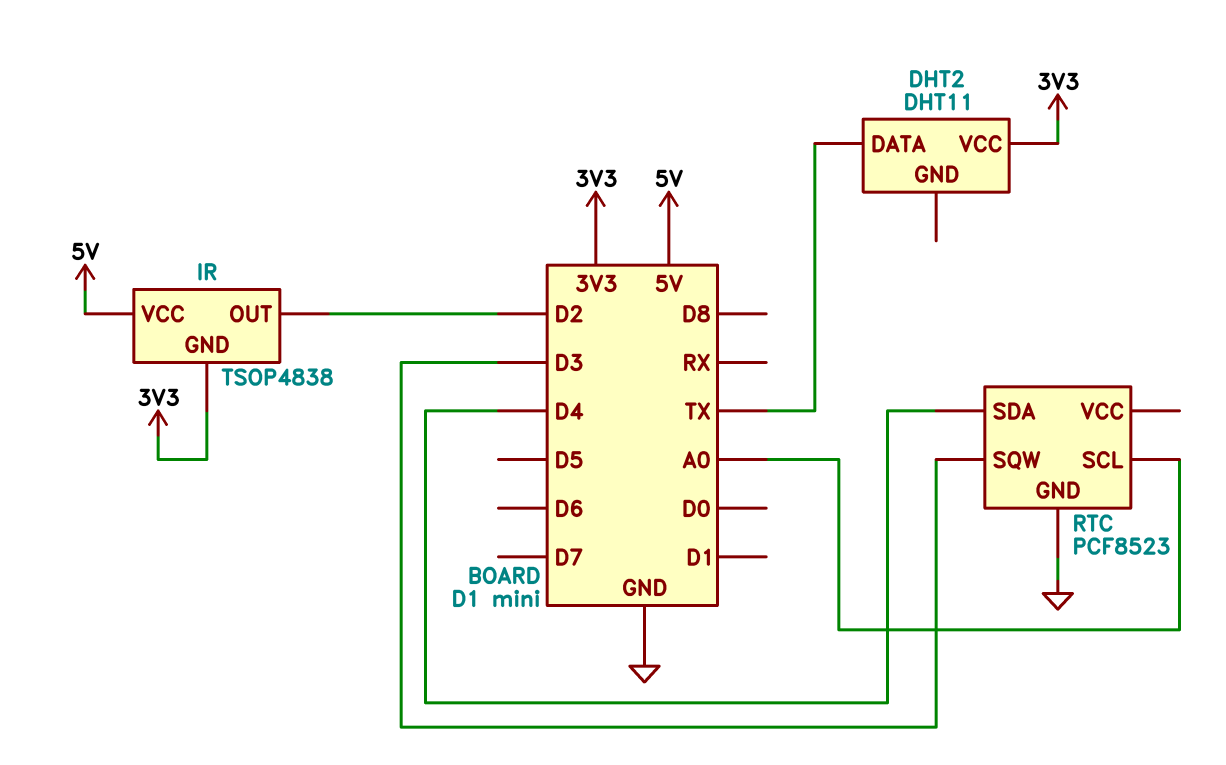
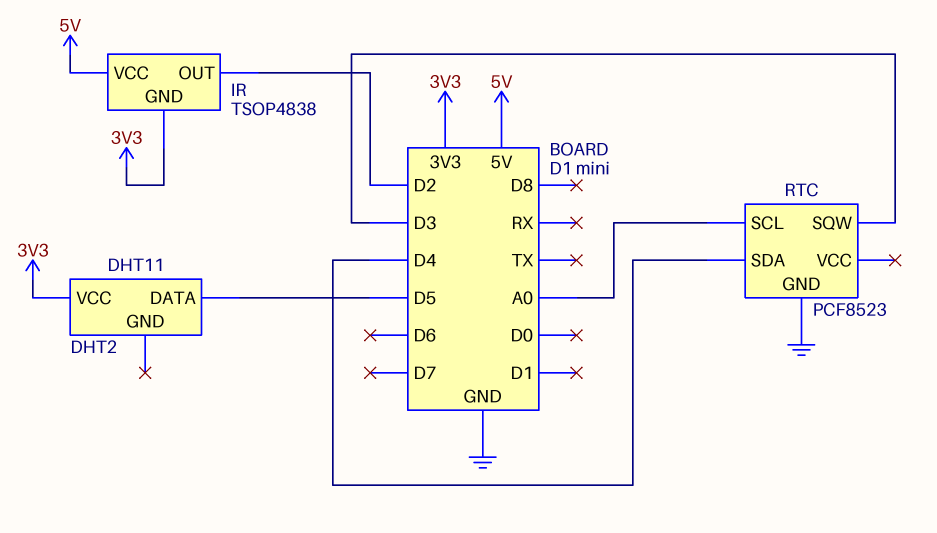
DHT2 pin DATA: TX -> D5

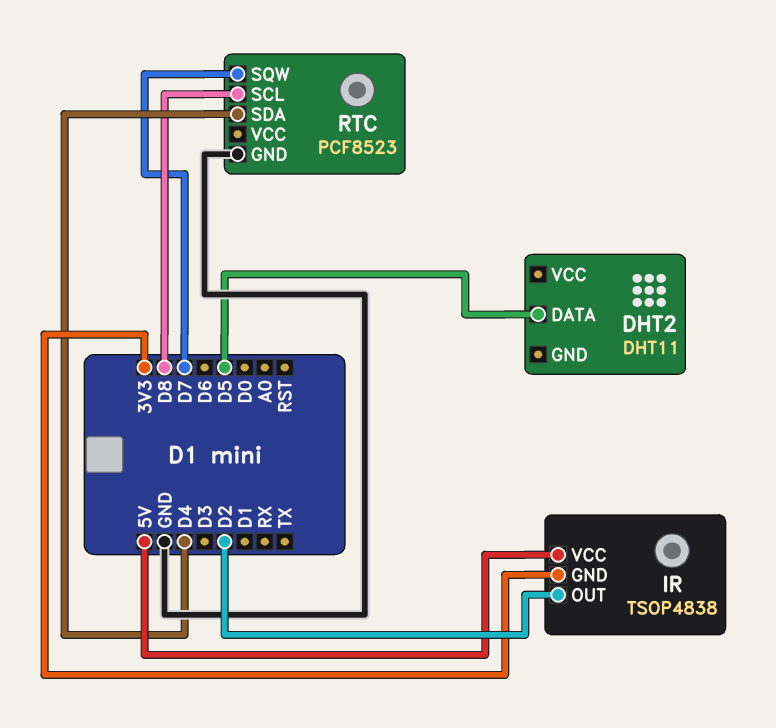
DHT2 pin VCC: 3V3 -> none
RTC pin SCL: A0 -> D8
RTC pin SQW: D3 -> D7

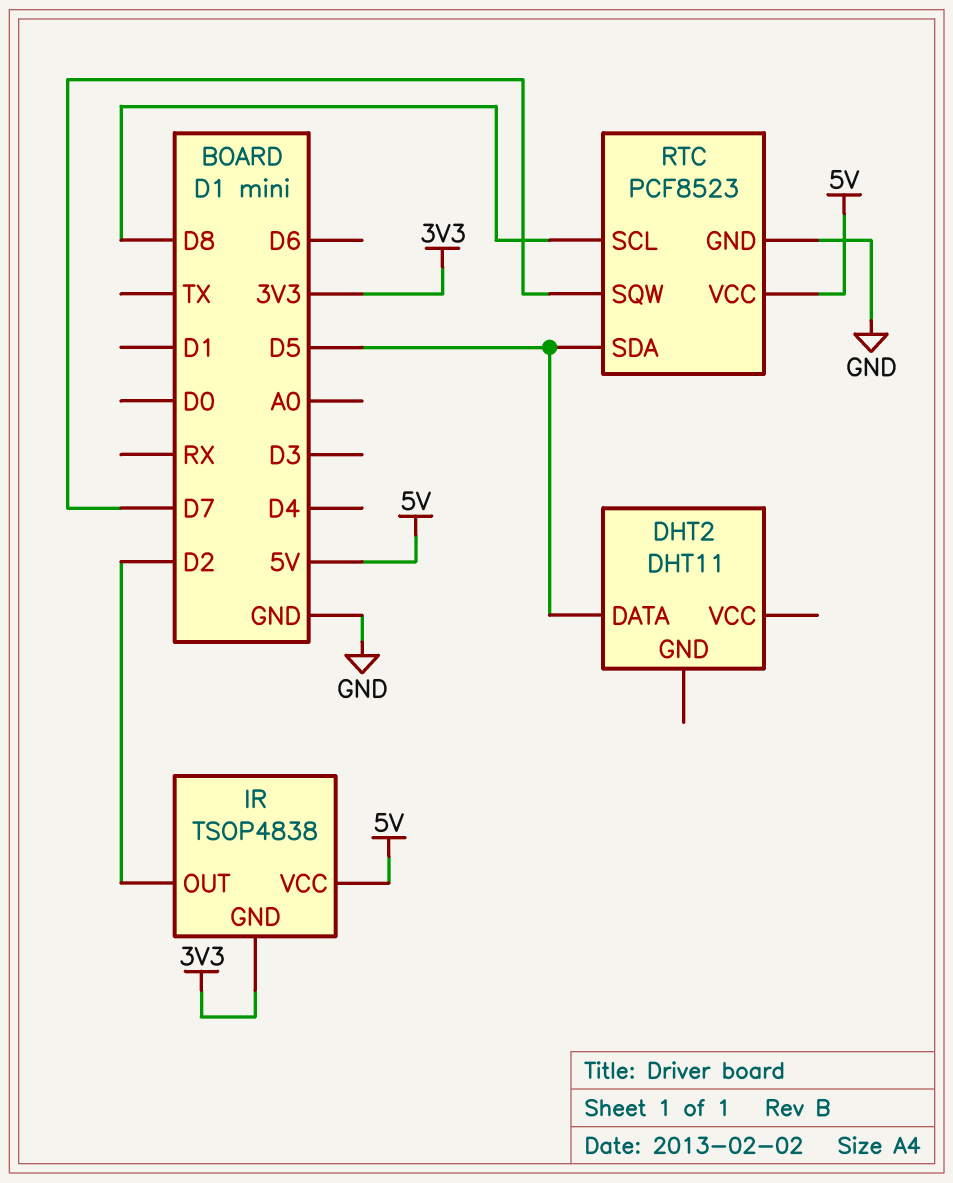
RTC pin SDA: D4 -> D5
RTC pin VCC: none -> 5V

